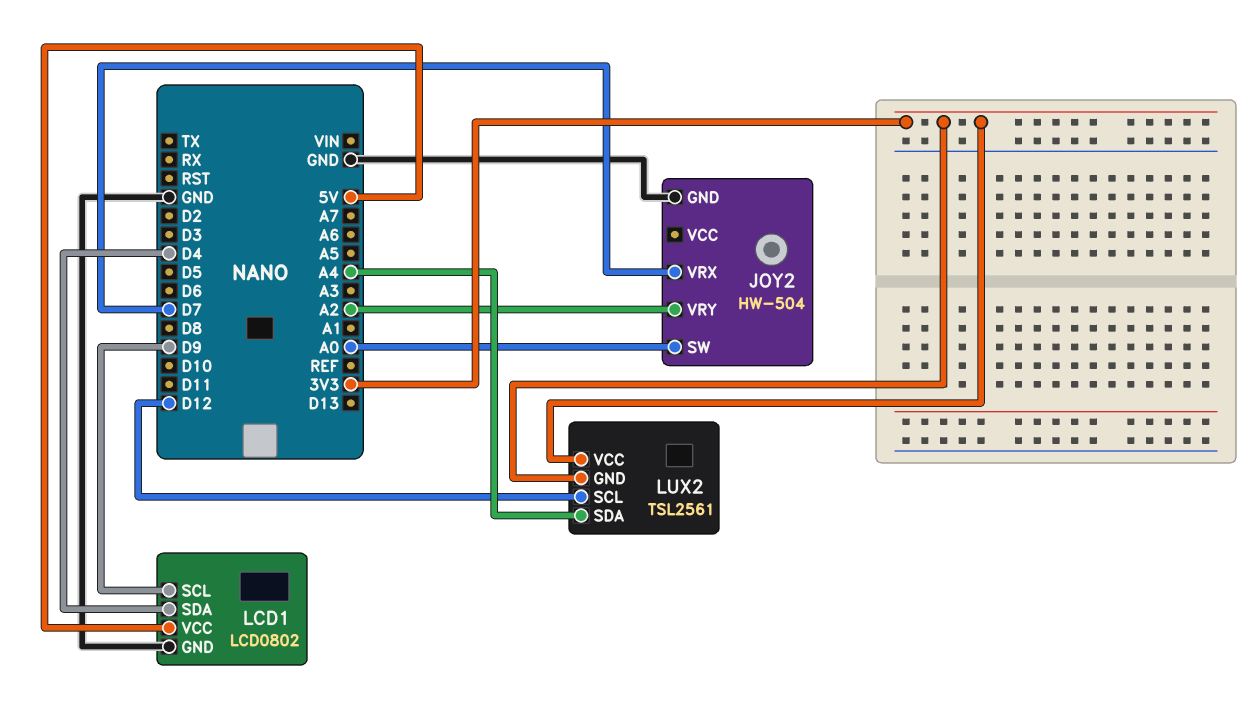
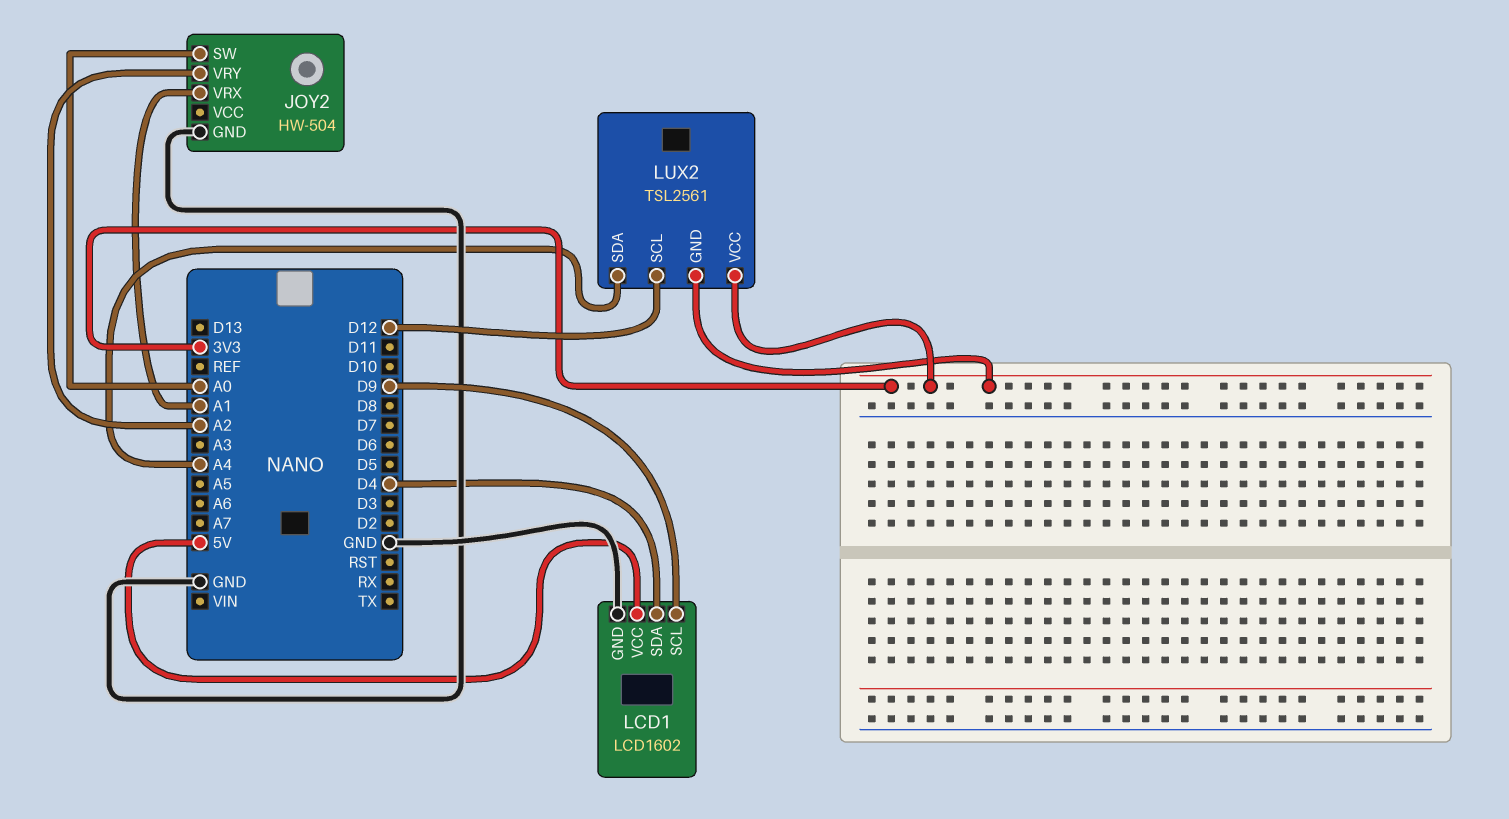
JOY2 pin VRX: D7 -> A1
LCD1: LCD0802 -> LCD1602

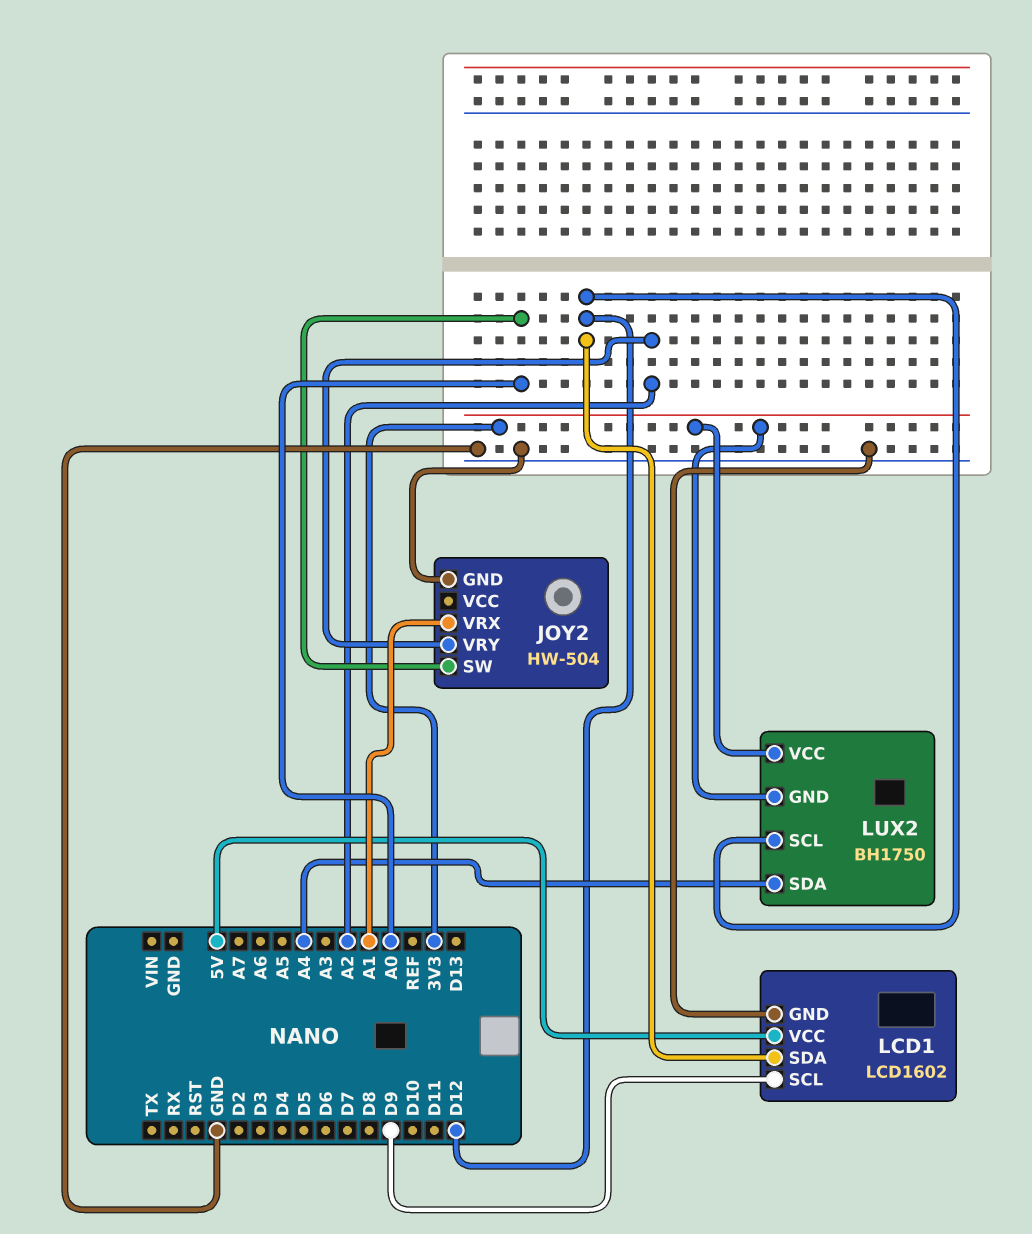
LCD1 pin SDA: D4 -> D12
LUX2: TSL2561 -> BH1750

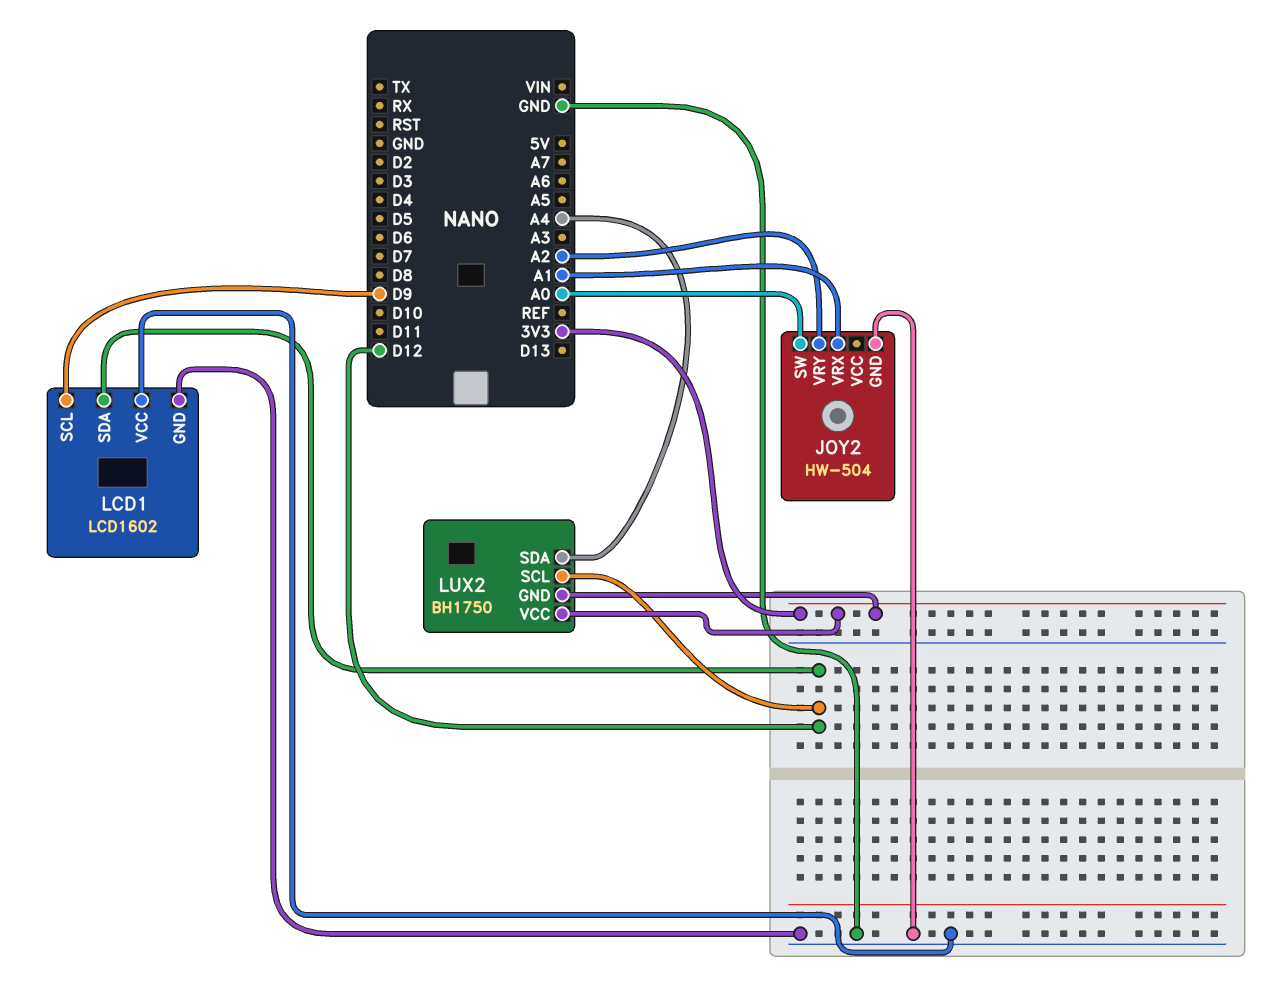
LCD1 pin VCC: 5V -> GND

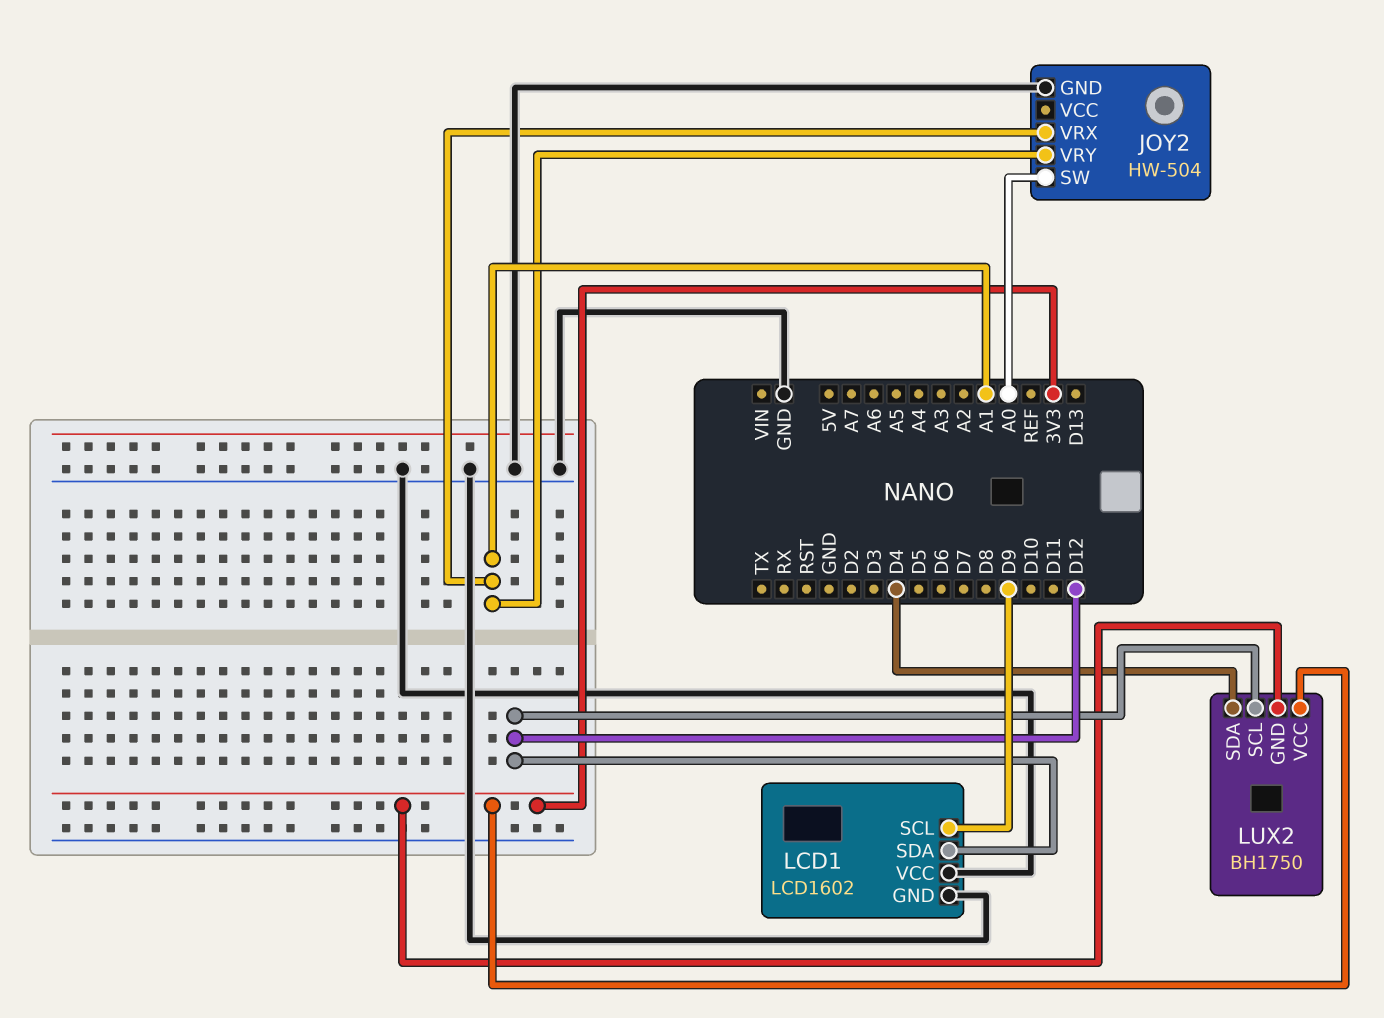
JOY2 pin VRY: A2 -> A1
LUX2 pin SDA: A4 -> D4

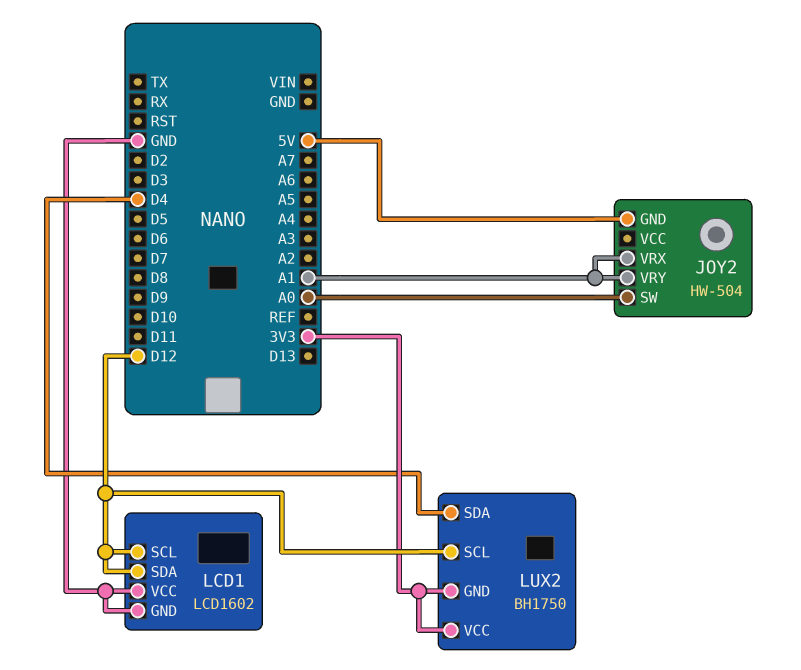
JOY2 pin GND: GND -> 5V
LCD1 pin SCL: D9 -> D12

